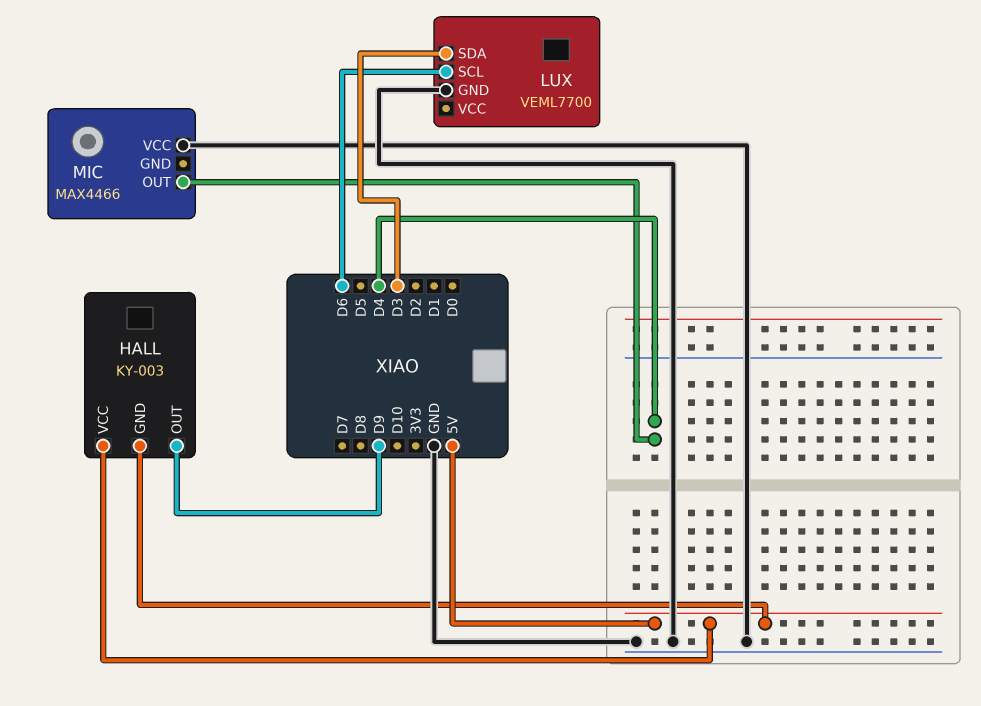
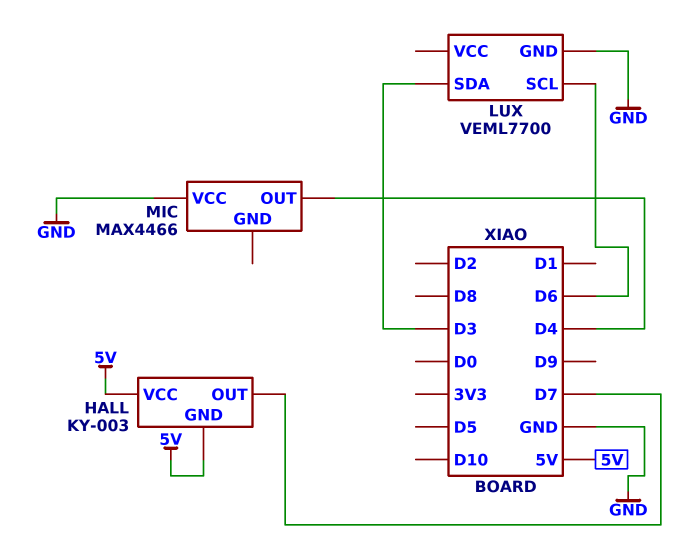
HALL pin OUT: D9 -> D7

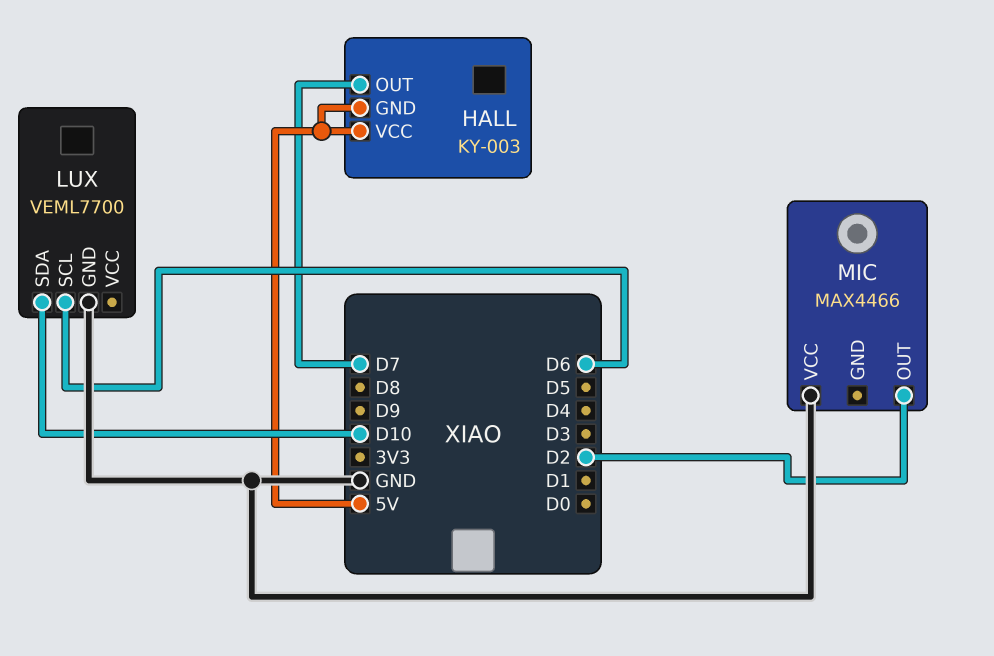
LUX pin SDA: D3 -> D10
MIC pin OUT: D4 -> D2

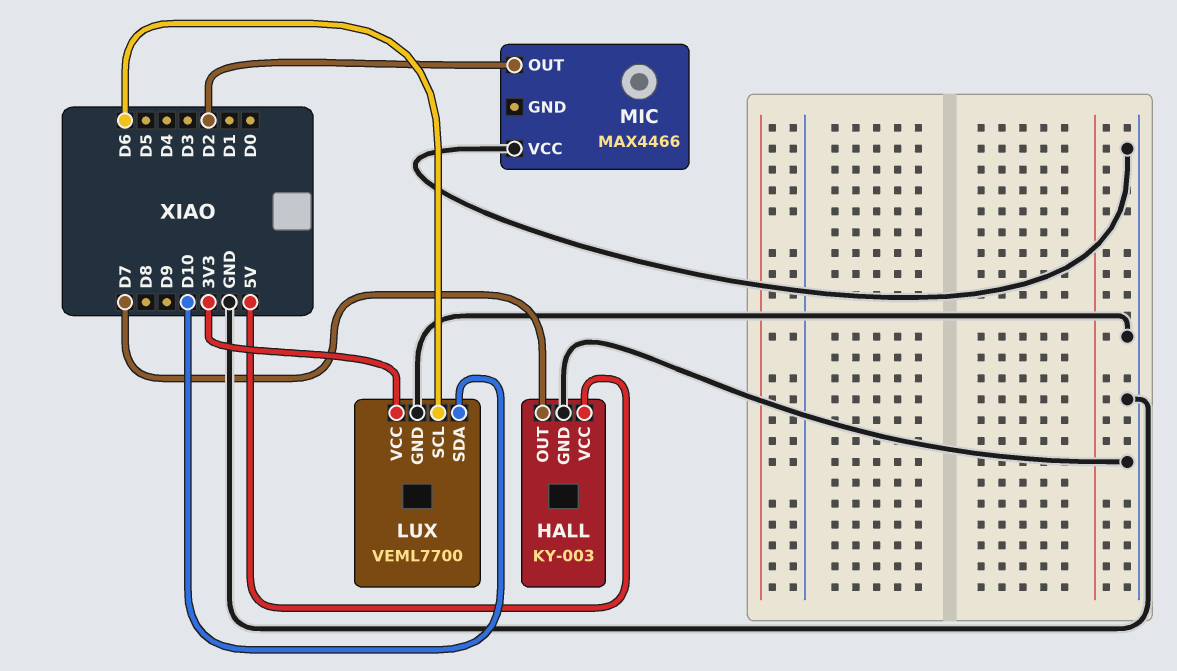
HALL pin GND: 5V -> GND
LUX pin VCC: none -> 3V3

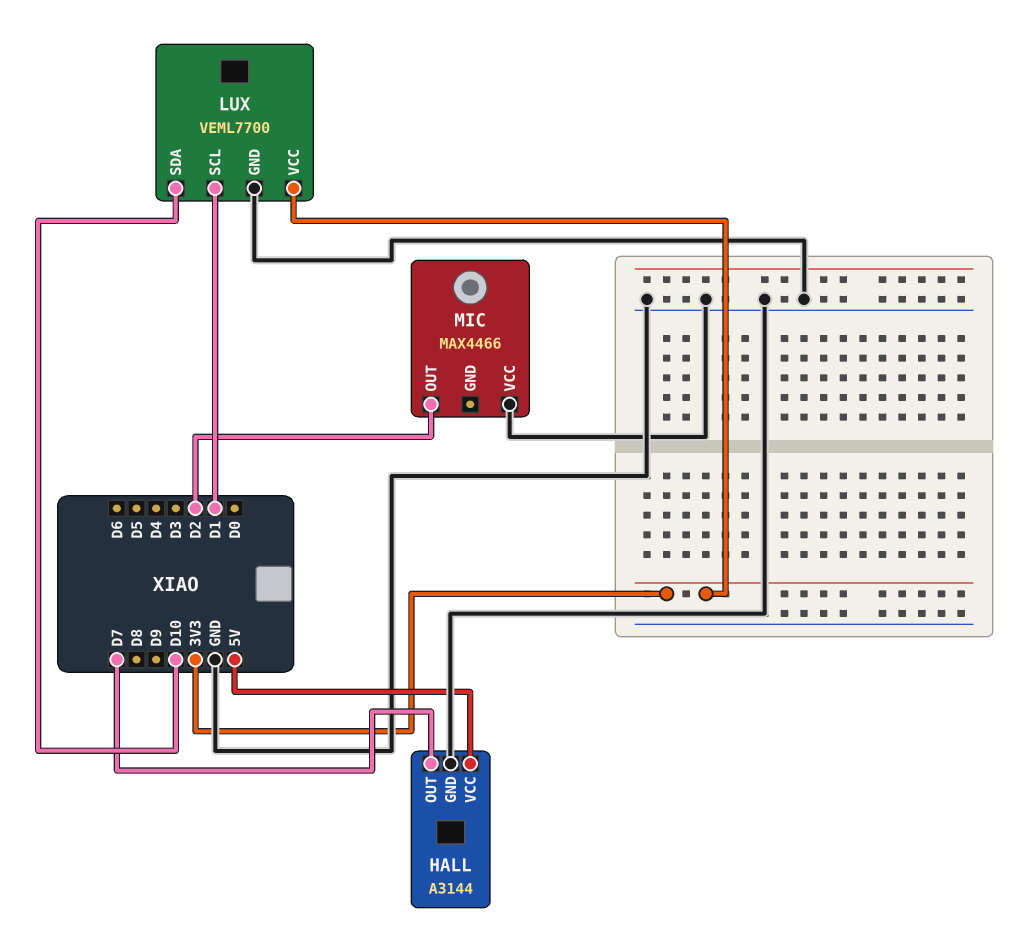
HALL: KY-003 -> A3144
LUX pin SCL: D6 -> D1

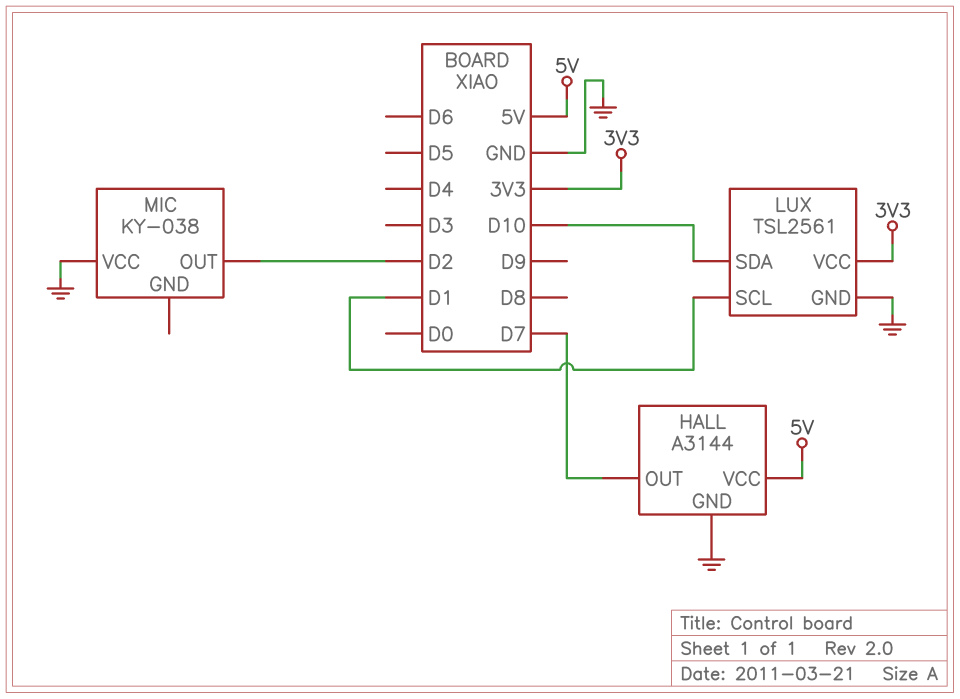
LUX: VEML7700 -> TSL2561
MIC: MAX4466 -> KY-038

